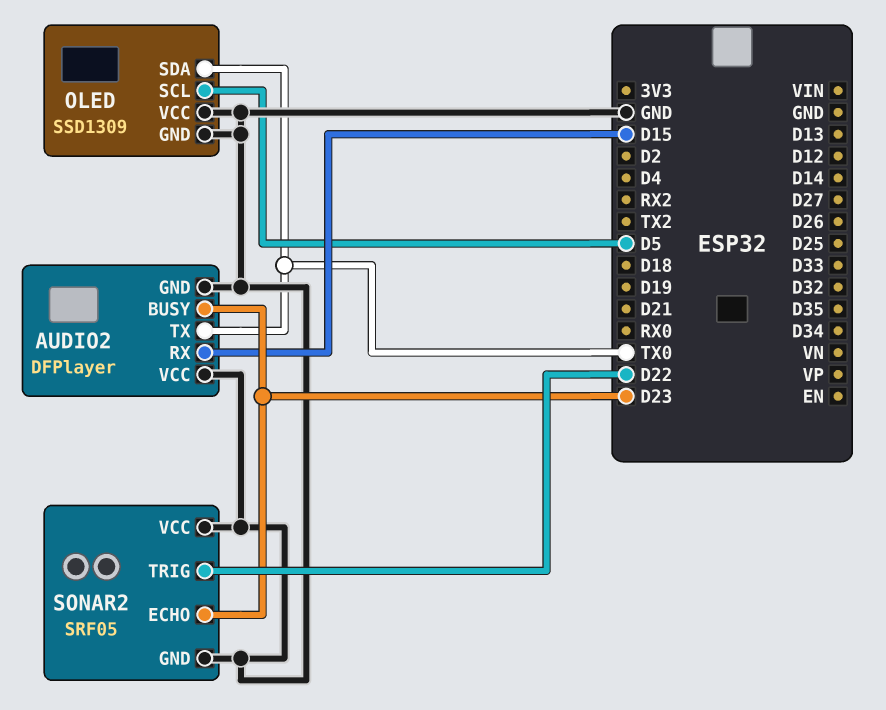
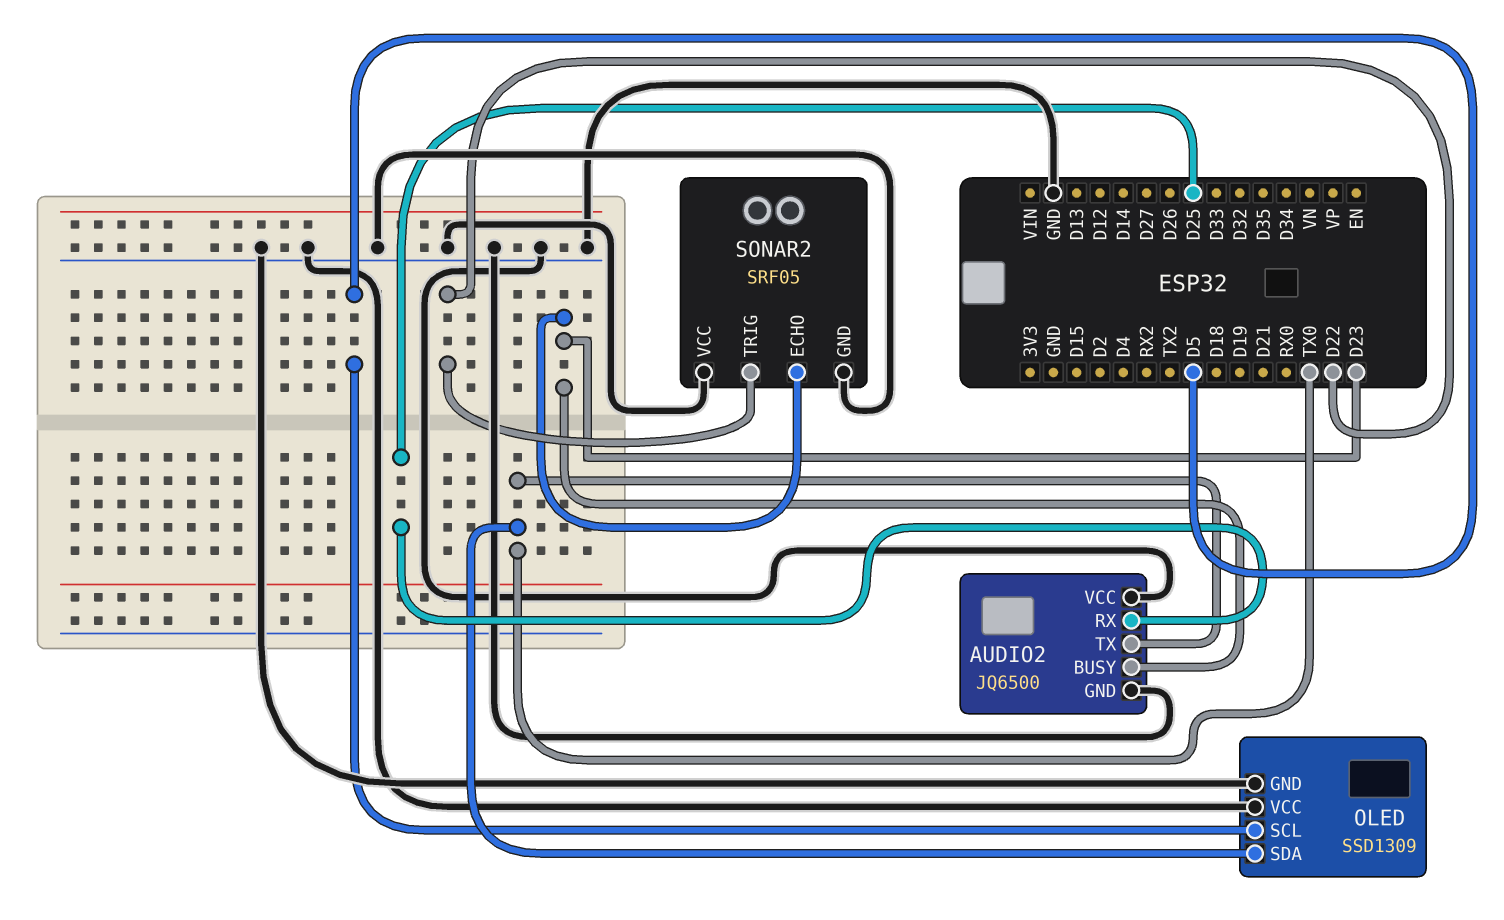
AUDIO2: DFPlayer -> JQ6500
AUDIO2 pin RX: D15 -> D25

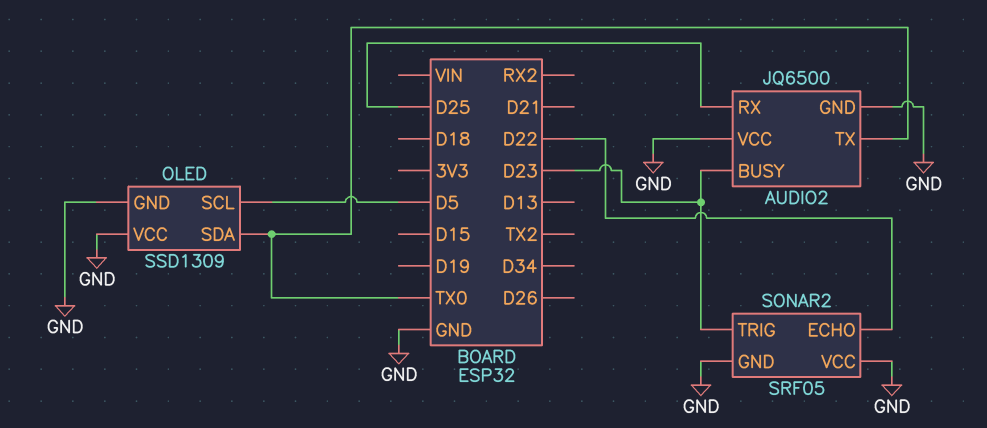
SONAR2 pin ECHO: D23 -> D22
SONAR2 pin TRIG: D22 -> D23

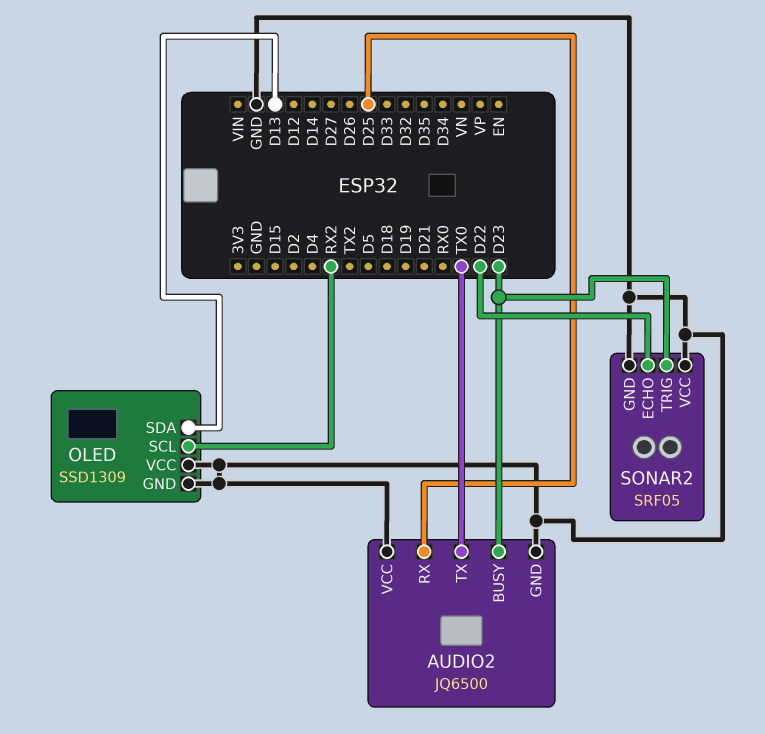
OLED pin SCL: D5 -> RX2
OLED pin SDA: TX0 -> D13

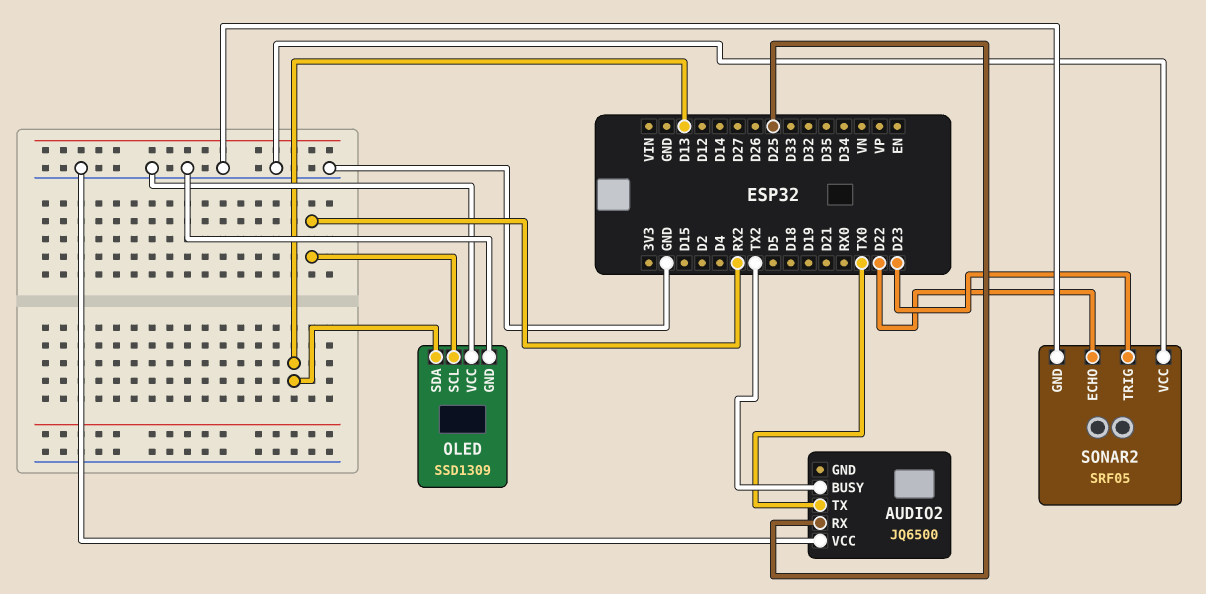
AUDIO2 pin BUSY: D23 -> TX2
AUDIO2 pin GND: GND -> none

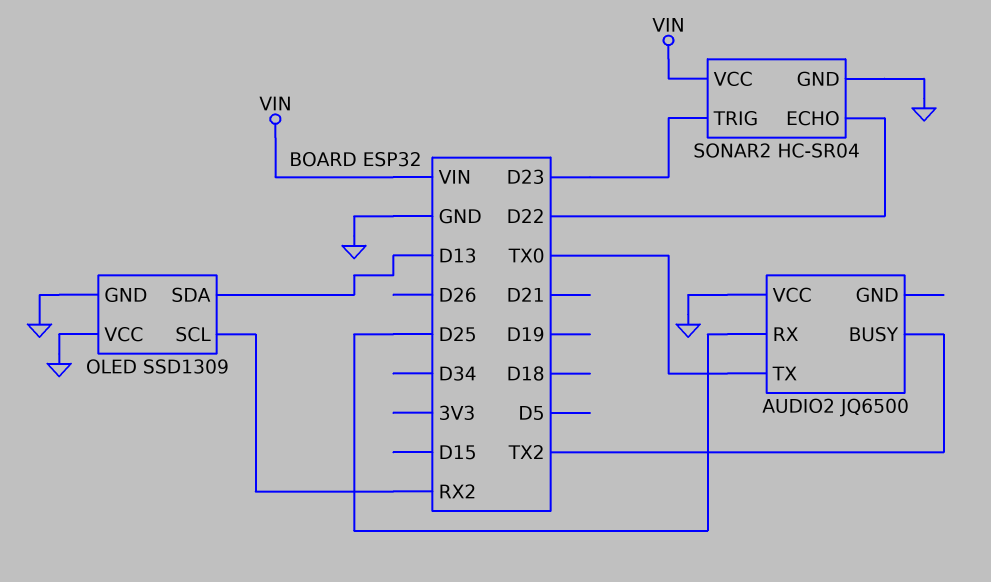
SONAR2: SRF05 -> HC-SR04
SONAR2 pin VCC: GND -> VIN

